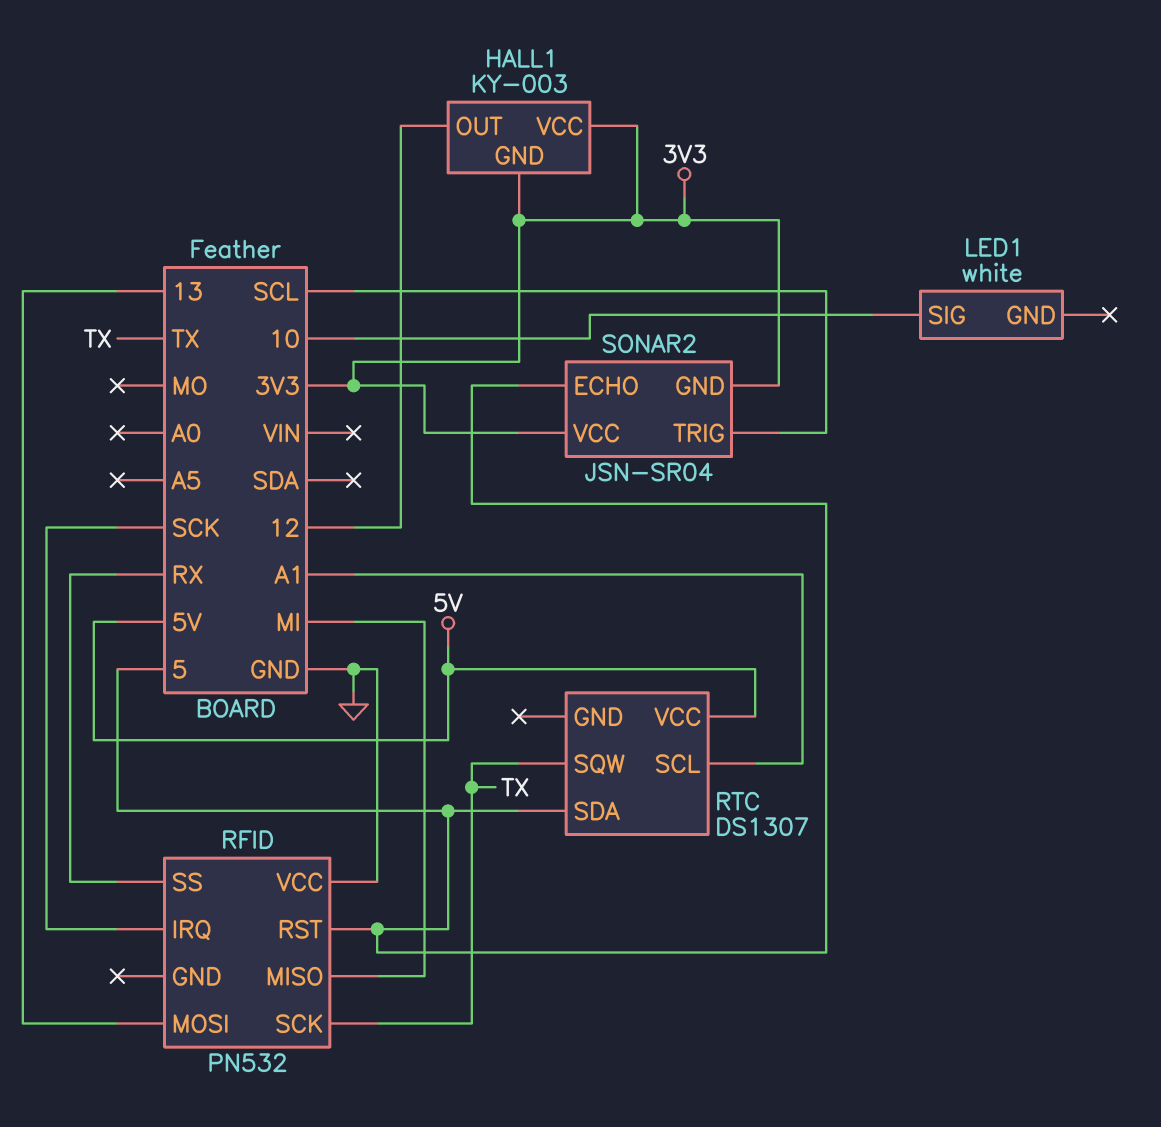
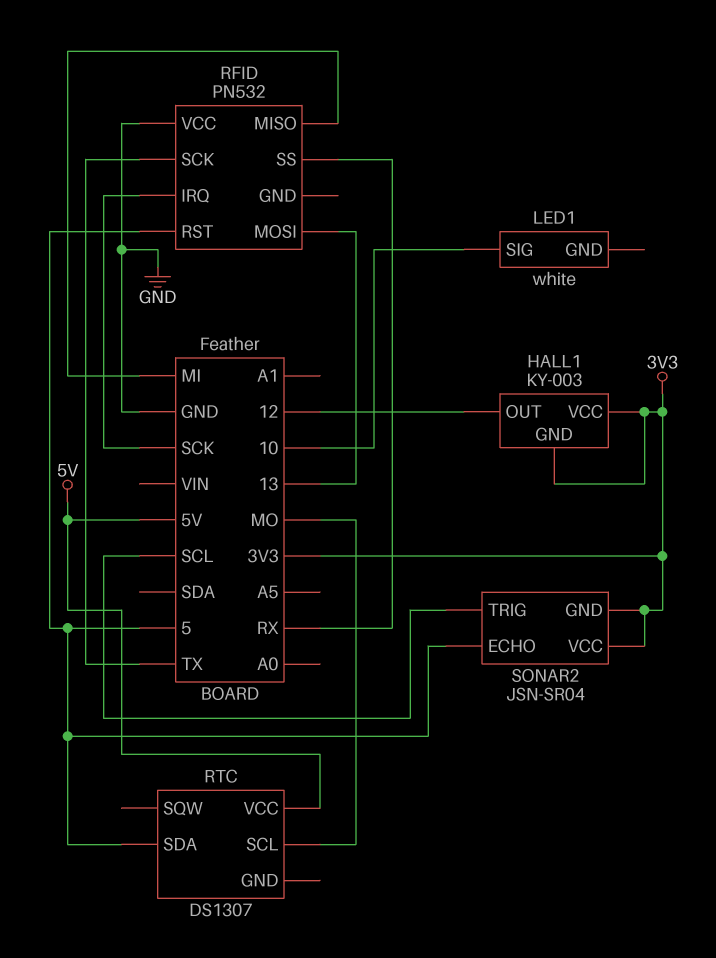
RTC pin SCL: A1 -> MO
RTC pin SQW: TX -> none

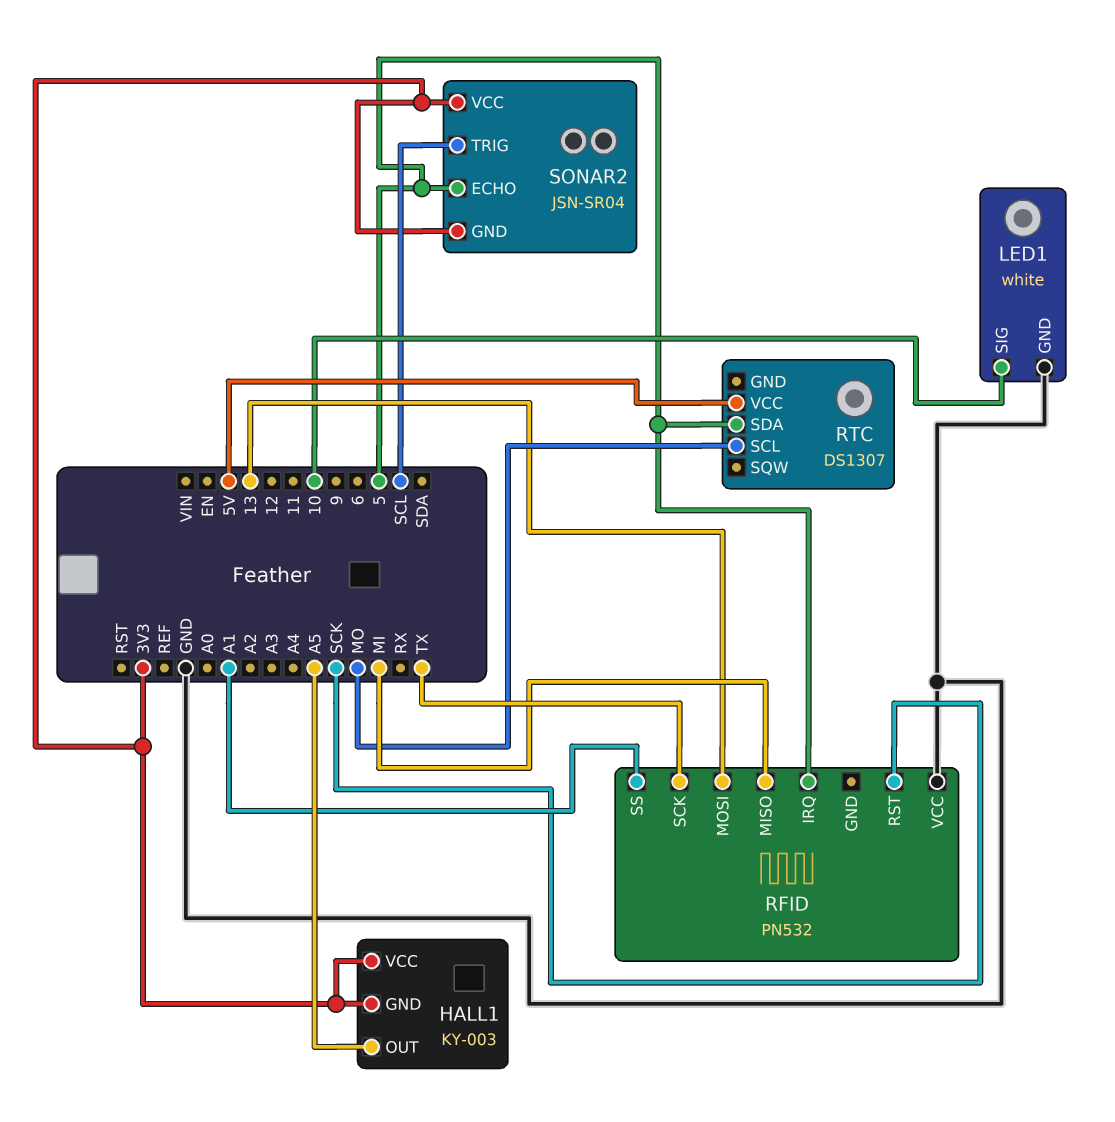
HALL1 pin OUT: 12 -> A5
LED1 pin GND: none -> GND
RFID pin IRQ: SCK -> 5
RFID pin RST: 5 -> SCK
RFID pin SS: RX -> A1

